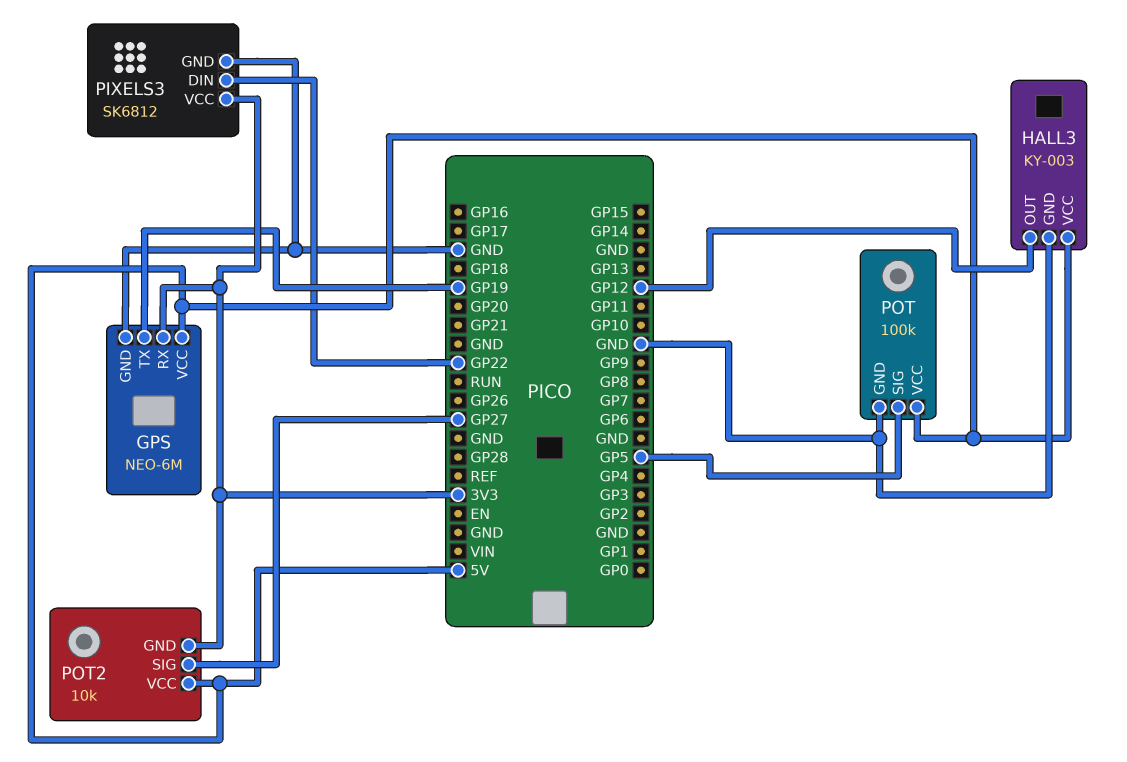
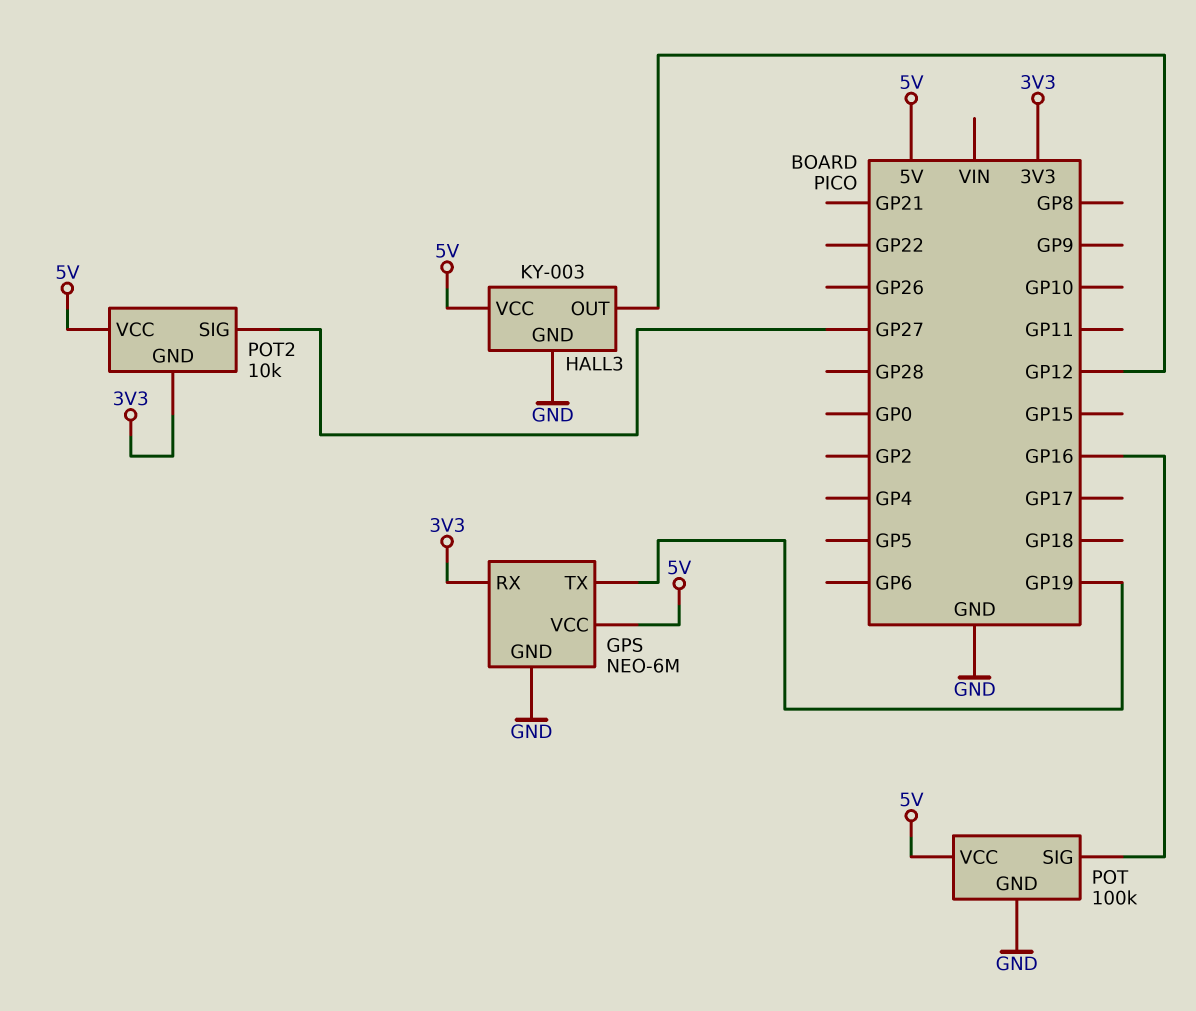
PIXELS3: SK6812 -> none
PIXELS3 pin DIN: GP22 -> none
PIXELS3 pin GND: GND -> none
PIXELS3 pin VCC: 3V3 -> none
POT pin SIG: GP5 -> GP16

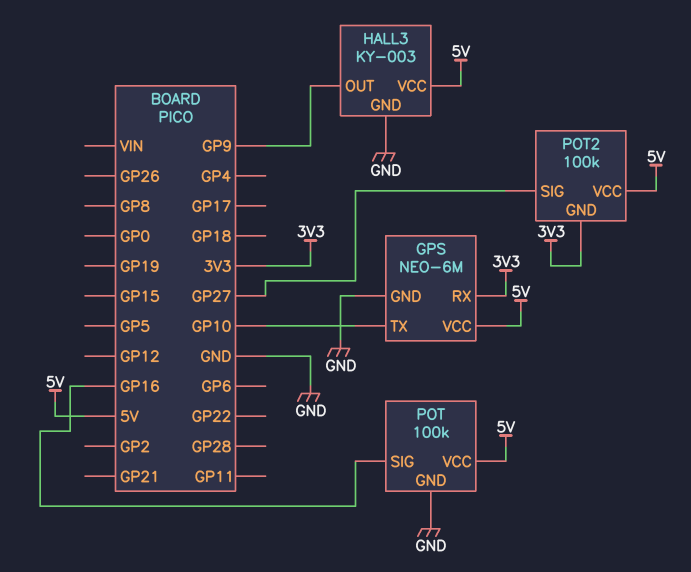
GPS pin TX: GP19 -> GP10
HALL3 pin OUT: GP12 -> GP9
POT2: 10k -> 100k

